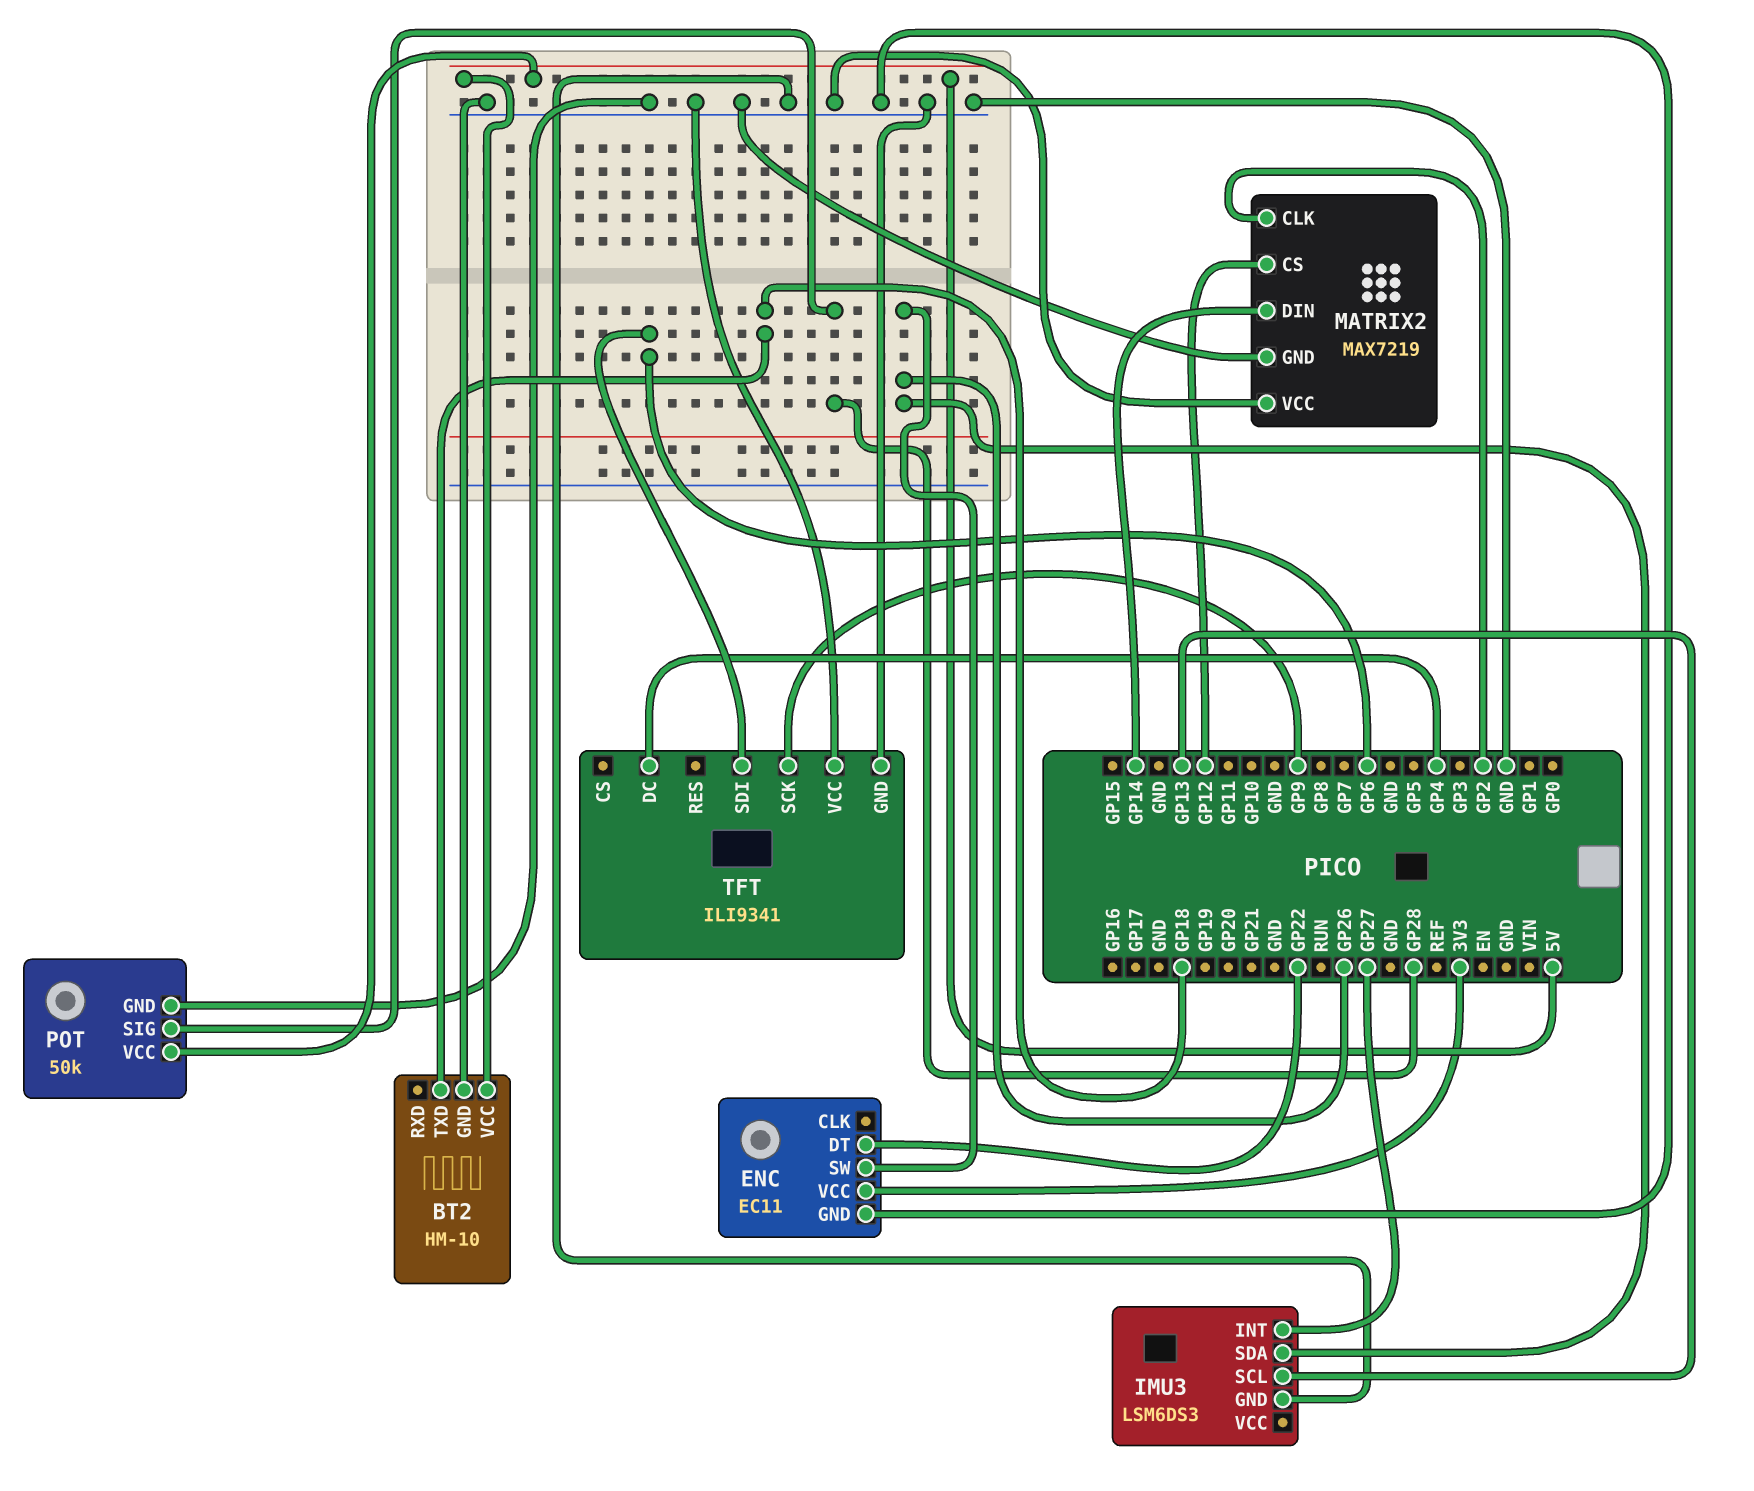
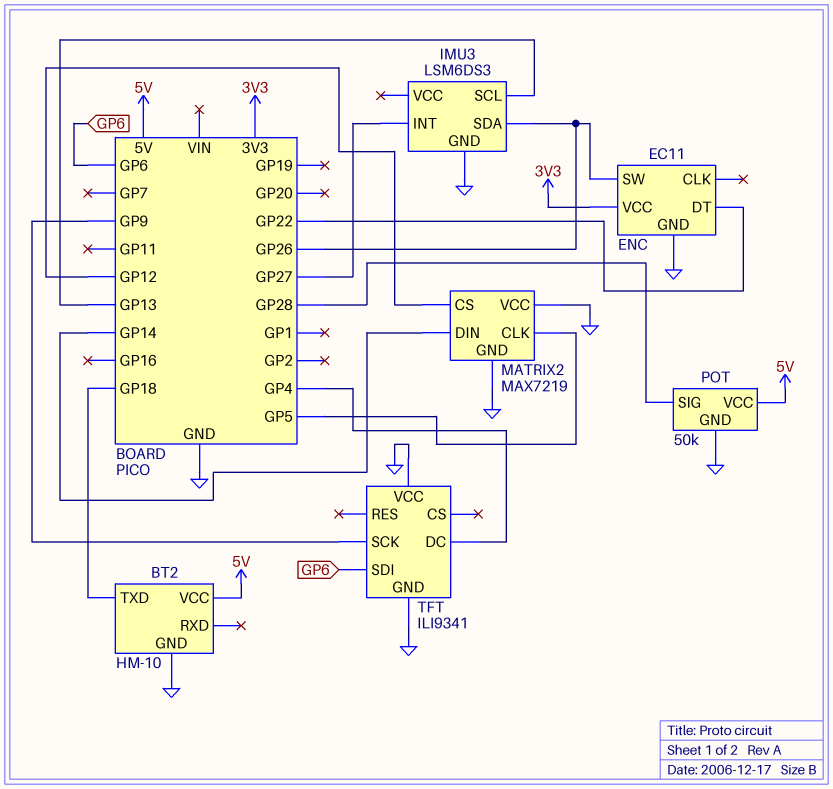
MATRIX2 pin CLK: GP2 -> GP5

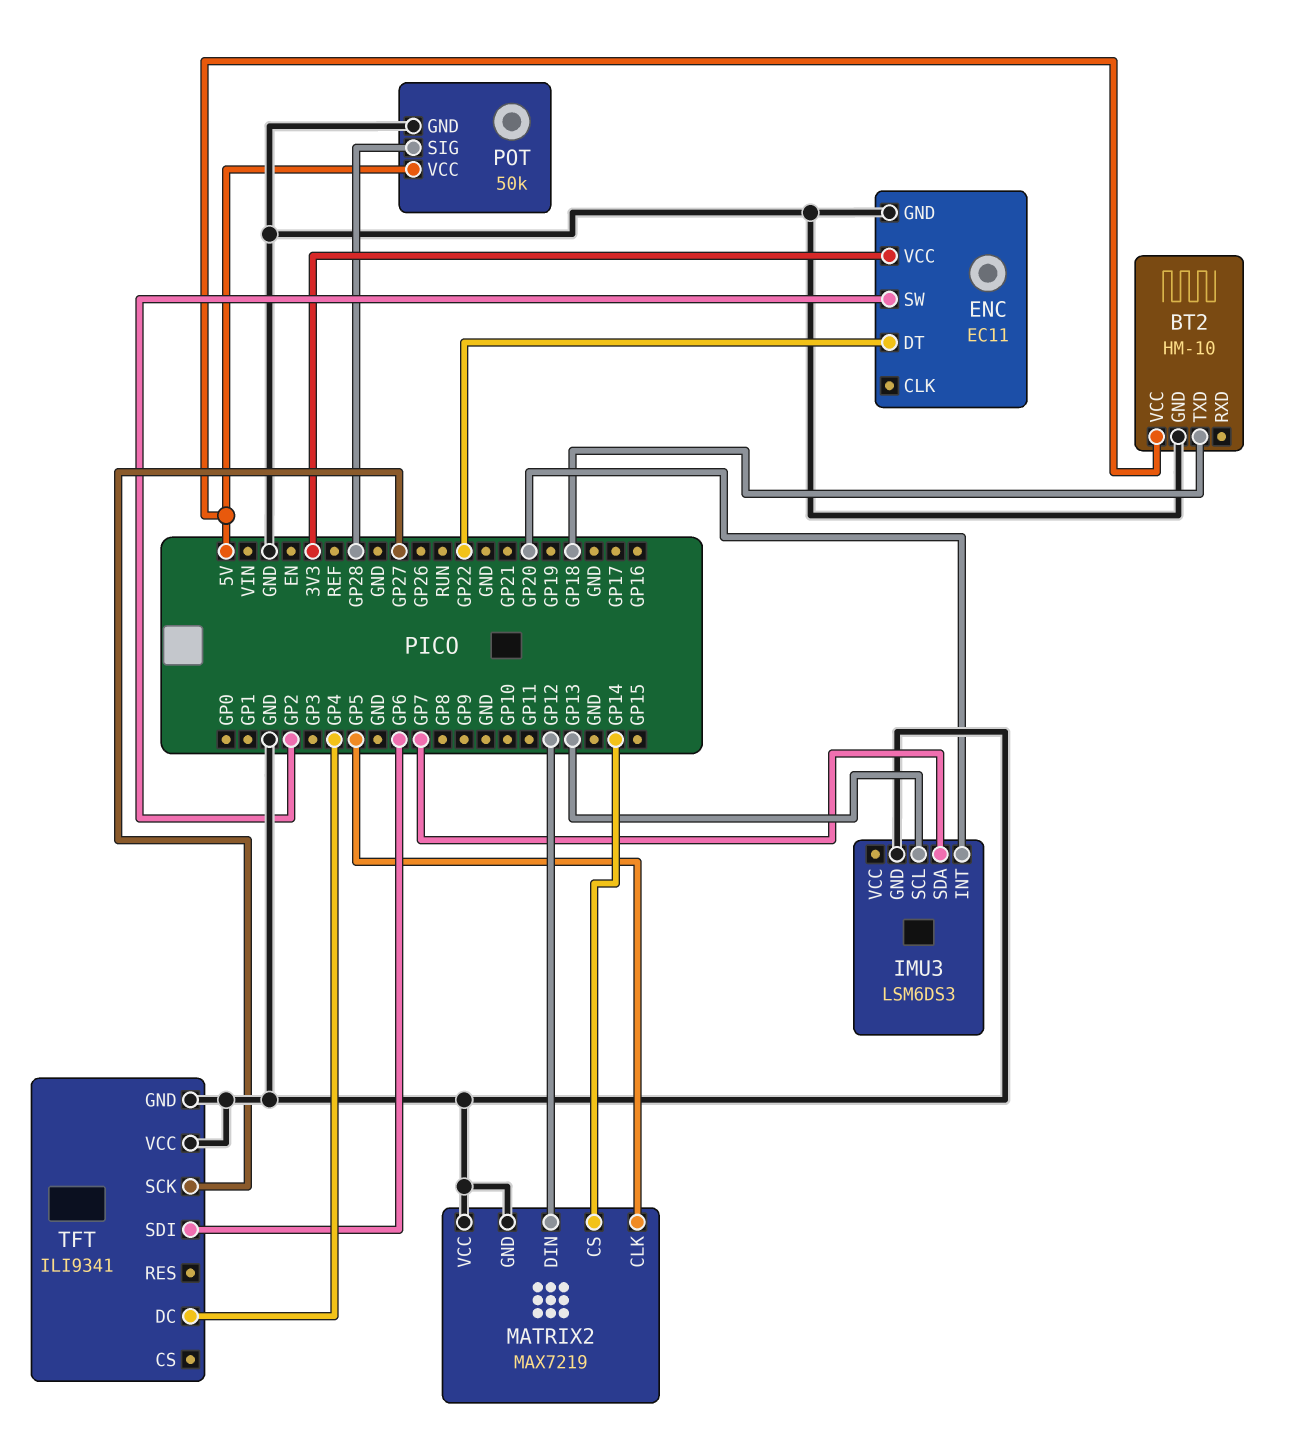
ENC pin SW: GP26 -> GP2
IMU3 pin INT: GP27 -> GP20
IMU3 pin SDA: GP26 -> GP7
MATRIX2 pin CS: GP12 -> GP14
MATRIX2 pin DIN: GP14 -> GP12
TFT pin SCK: GP9 -> GP27

